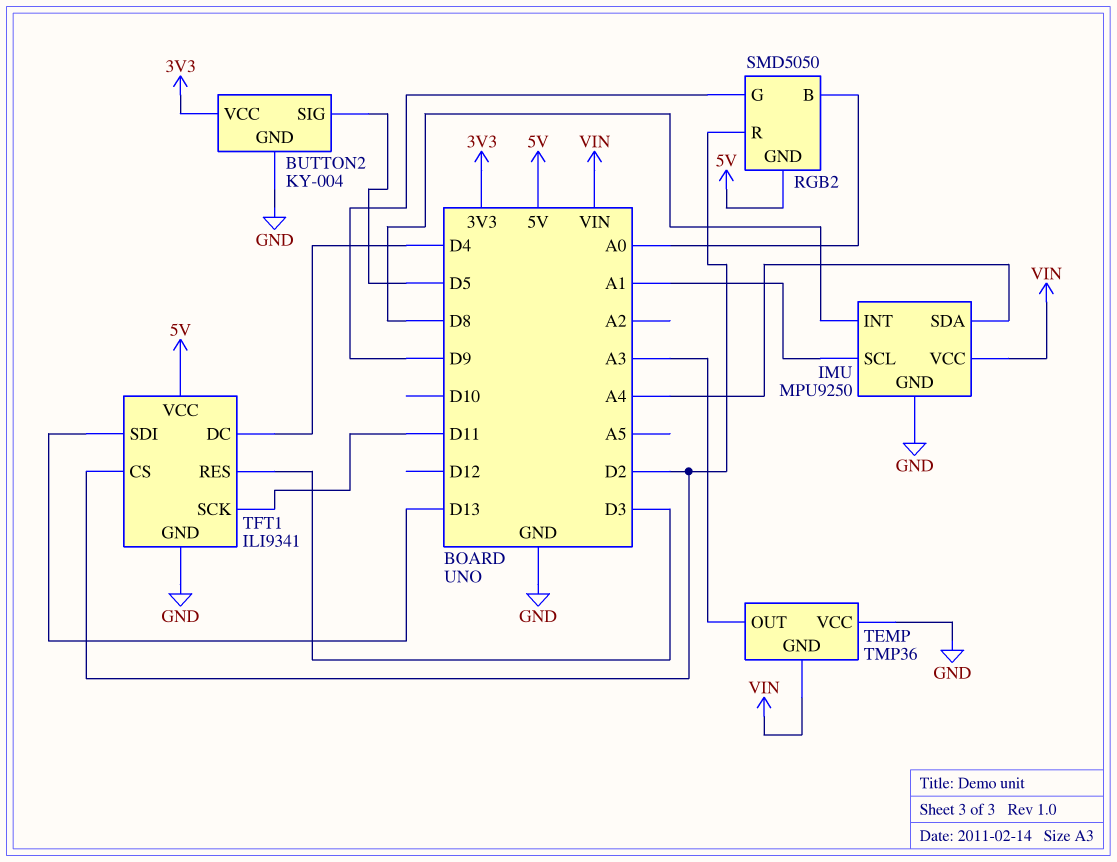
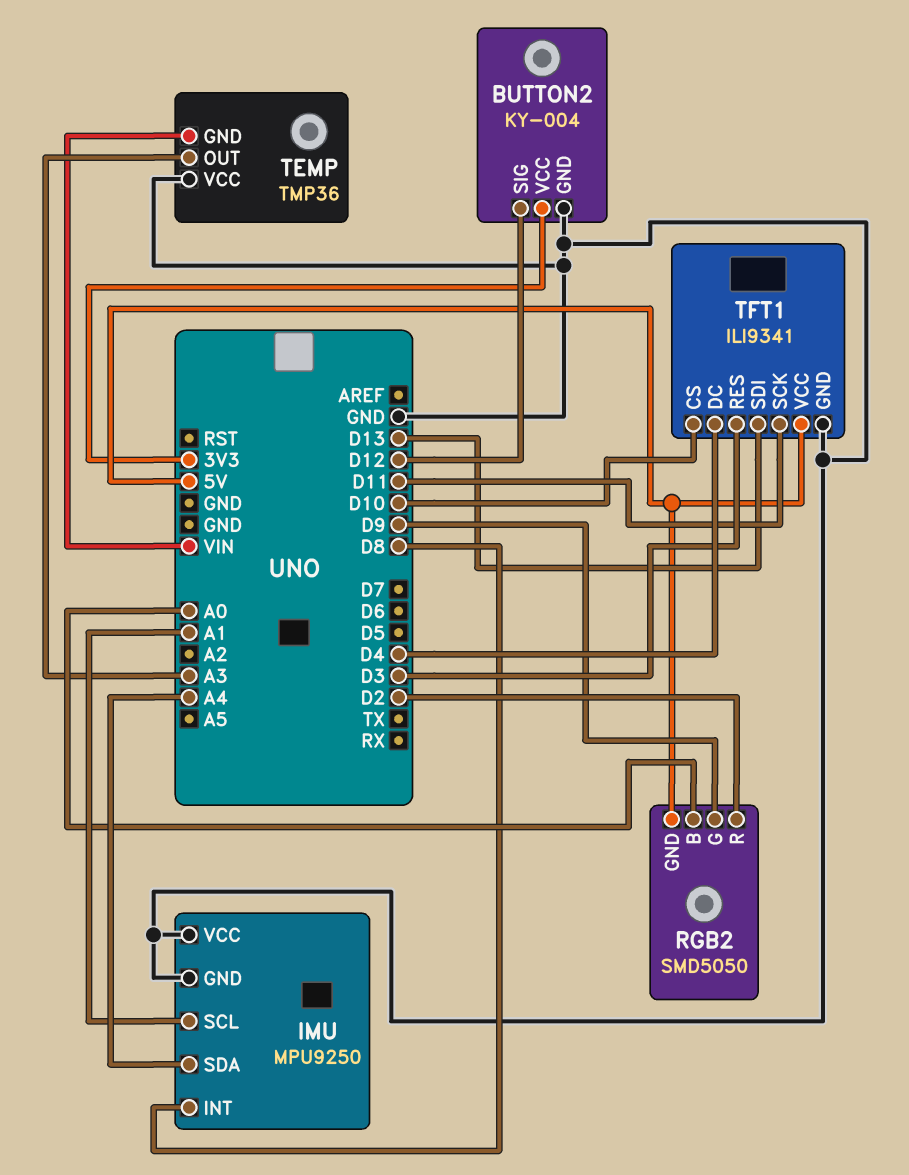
BUTTON2 pin SIG: D5 -> D12
IMU pin VCC: VIN -> GND
TFT1 pin CS: D2 -> D10

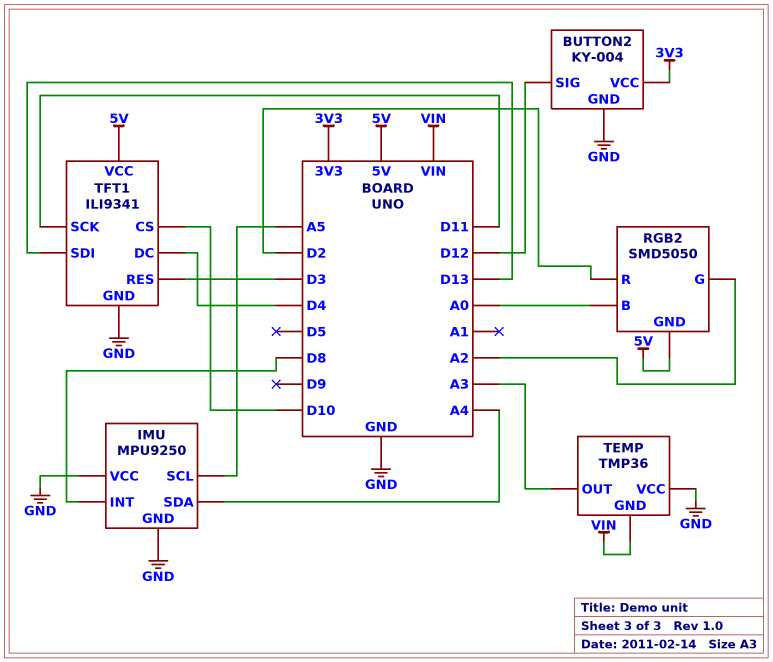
IMU pin SCL: A1 -> A5
RGB2 pin G: D9 -> A2

